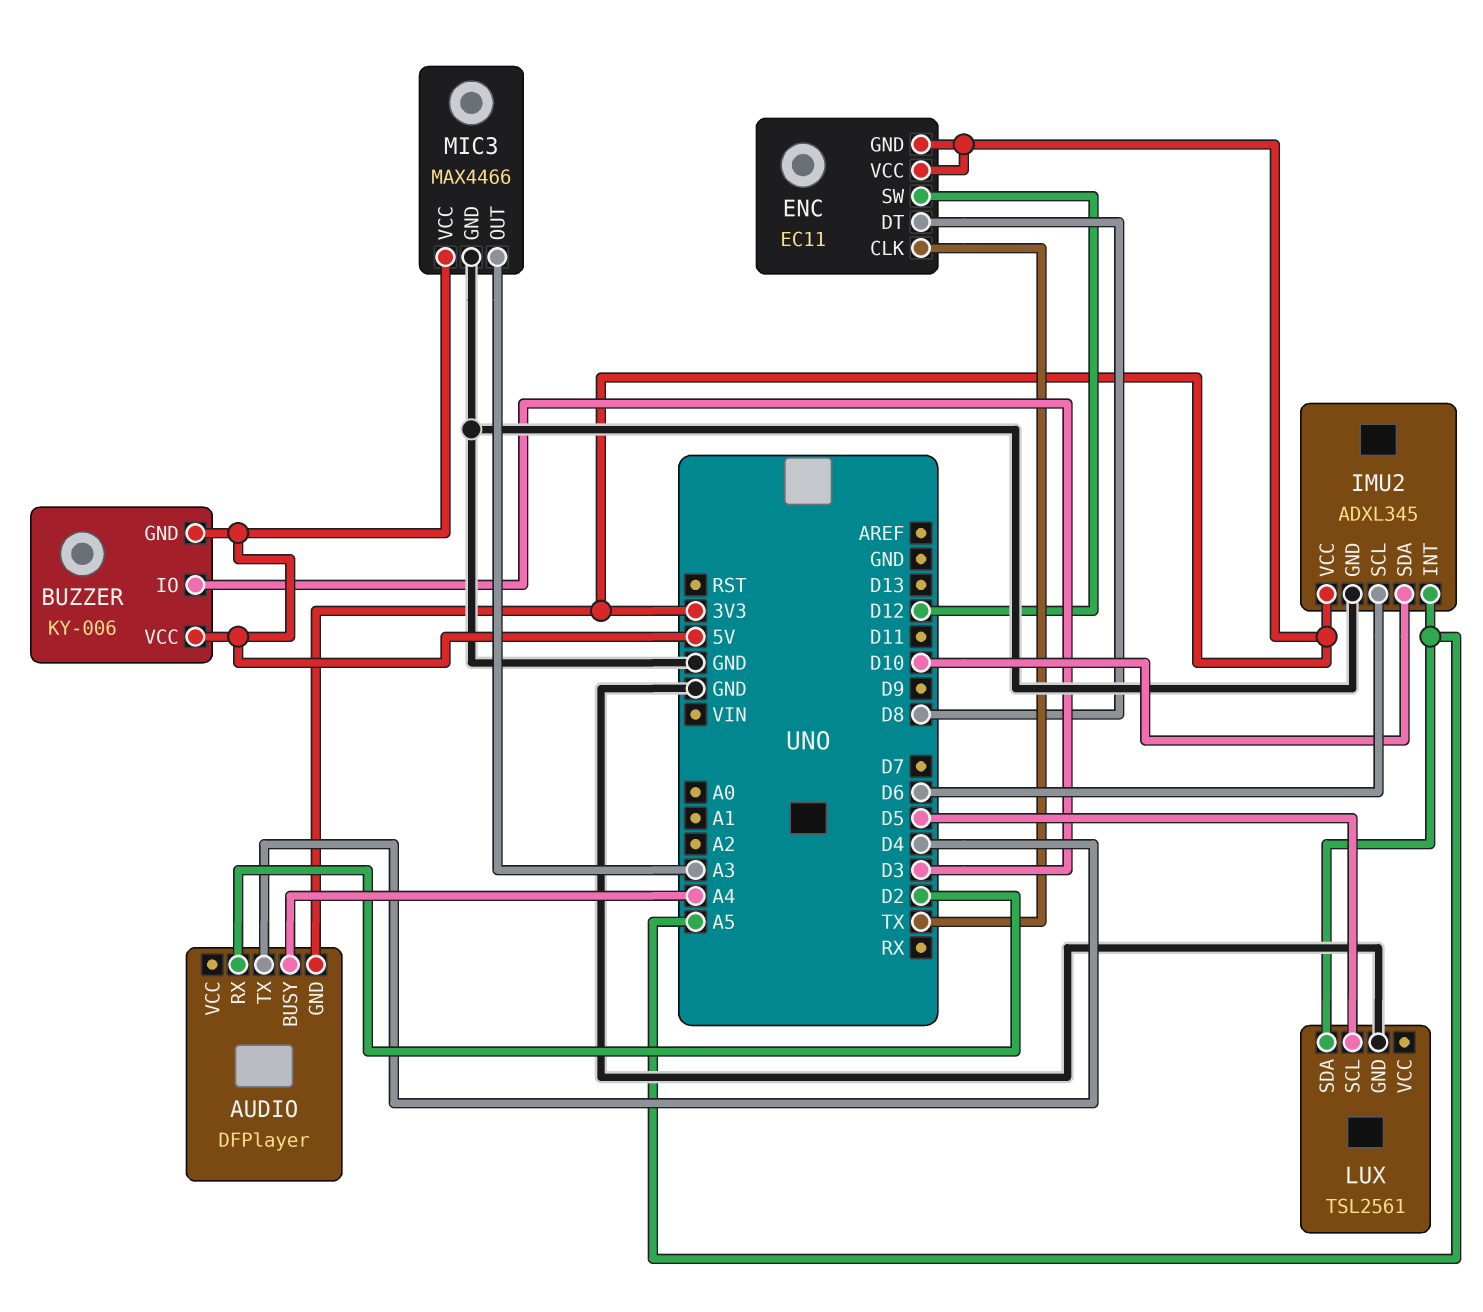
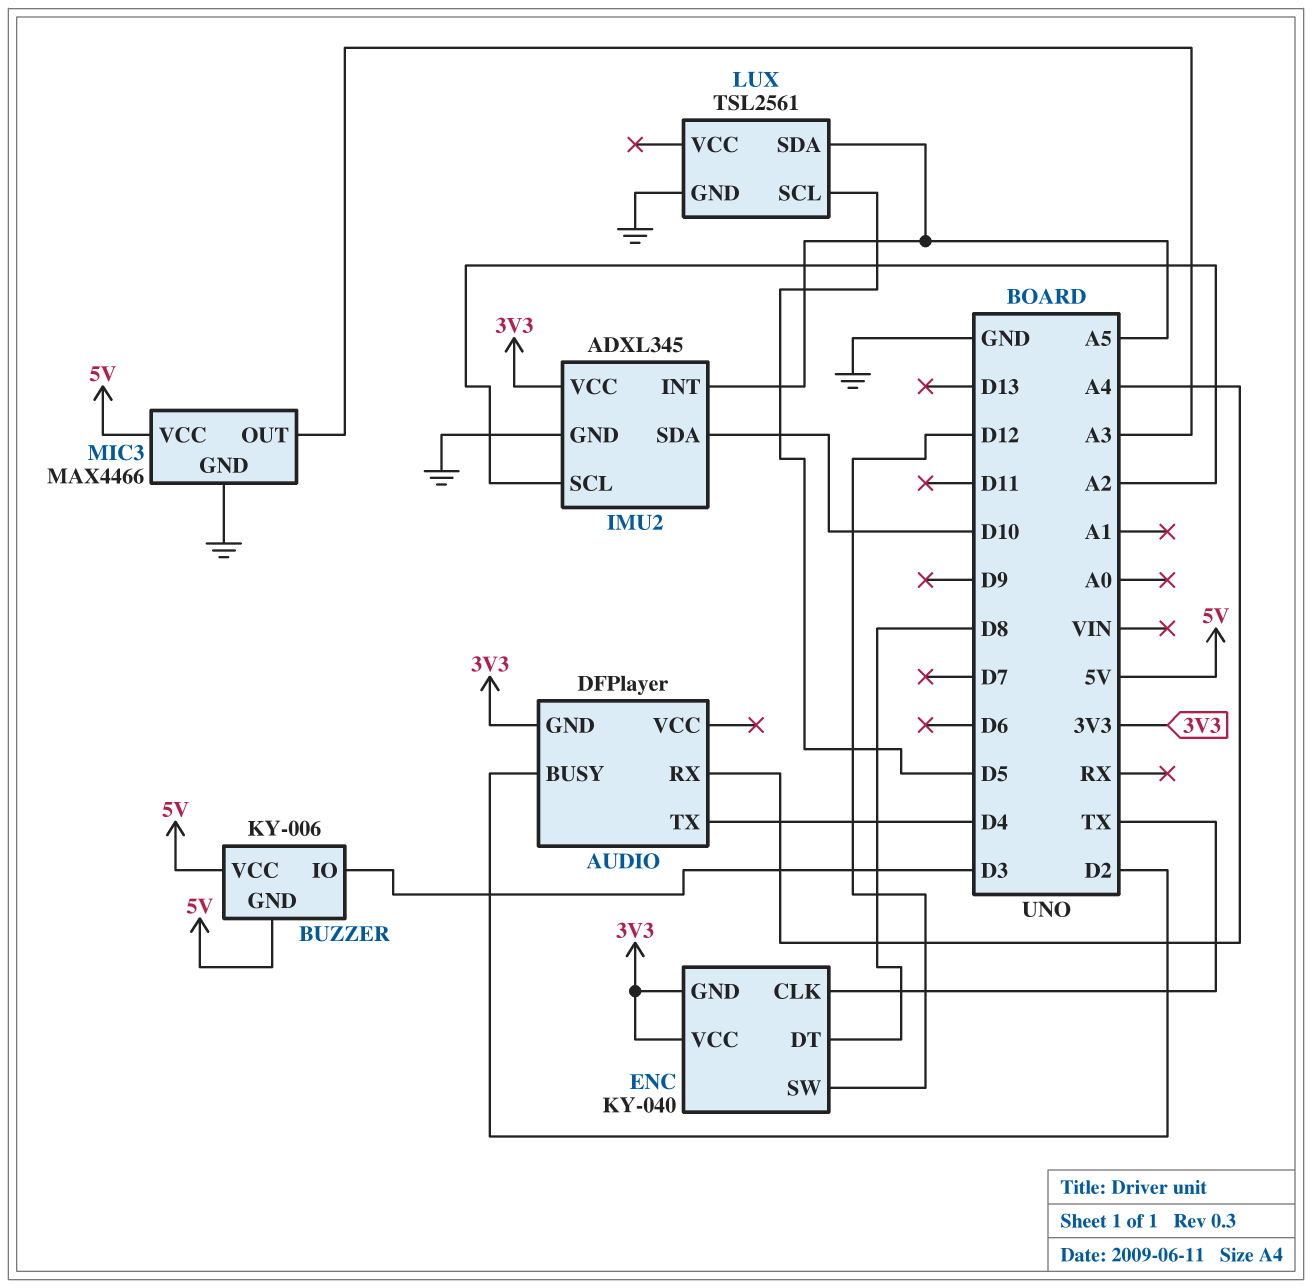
AUDIO pin BUSY: A4 -> D2
AUDIO pin RX: D2 -> A4
ENC: EC11 -> KY-040
IMU2 pin SCL: D6 -> A2

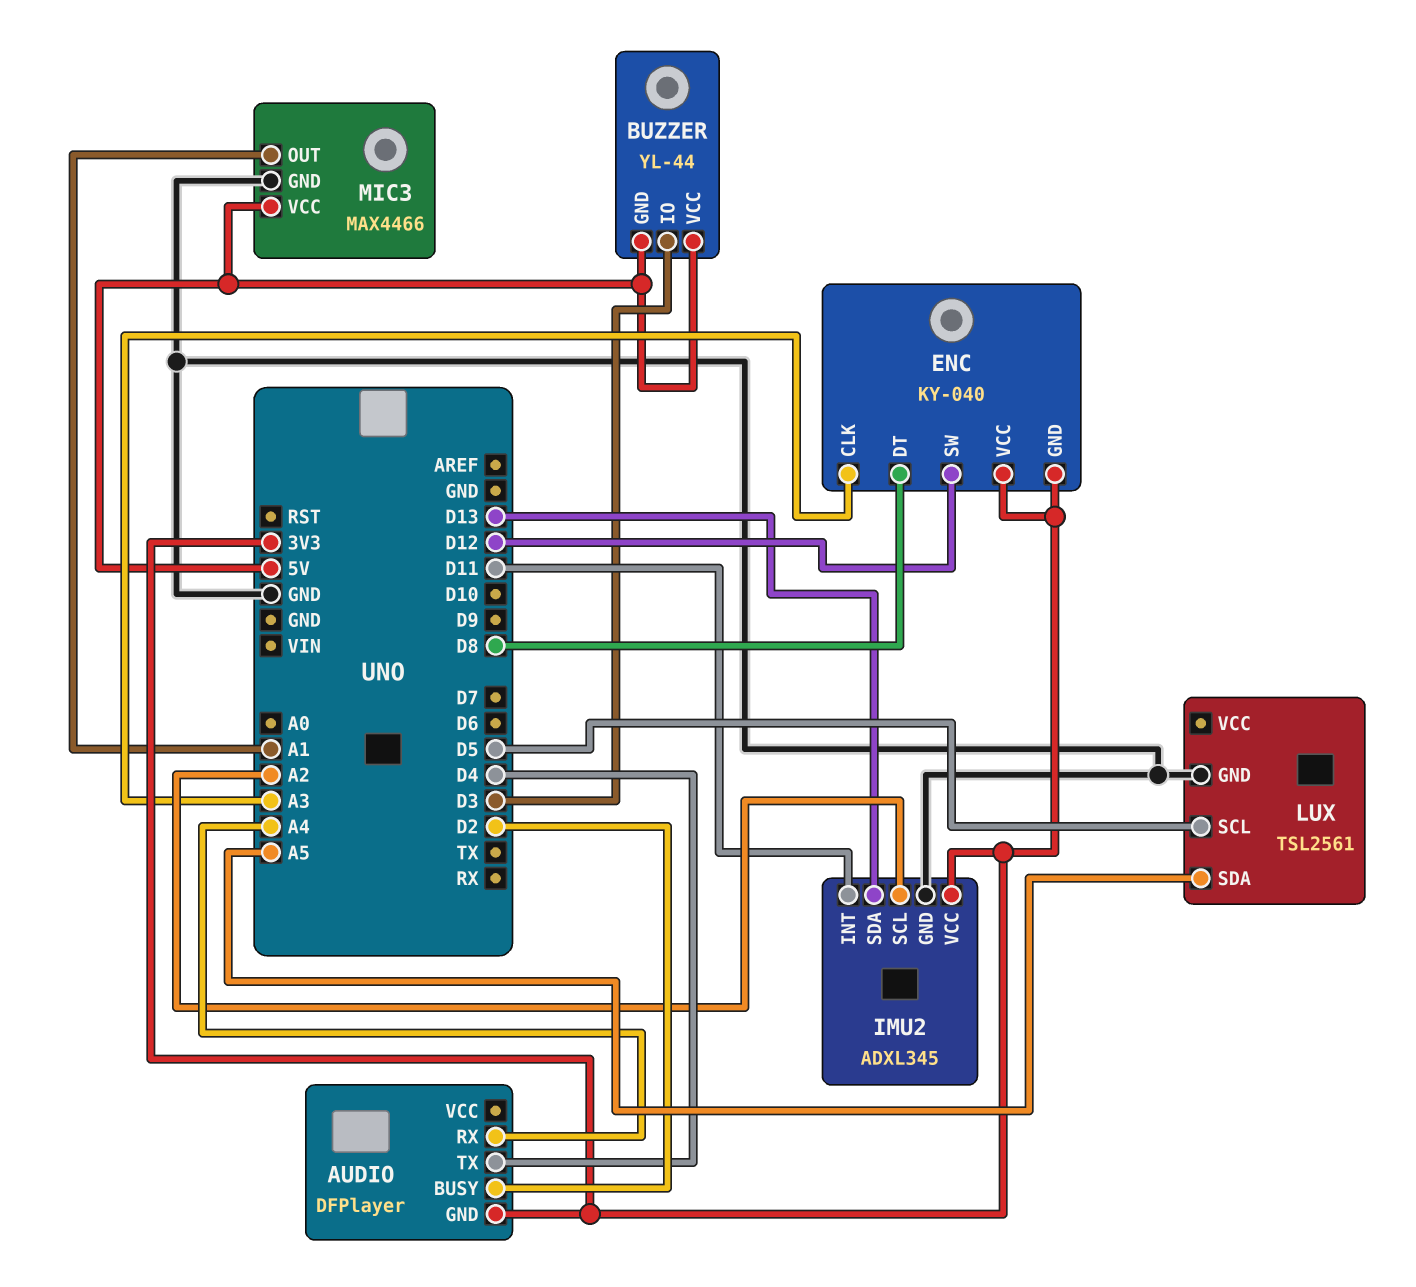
BUZZER: KY-006 -> YL-44
ENC pin CLK: TX -> A3
IMU2 pin INT: A5 -> D11
IMU2 pin SDA: D10 -> D13
MIC3 pin OUT: A3 -> A1

